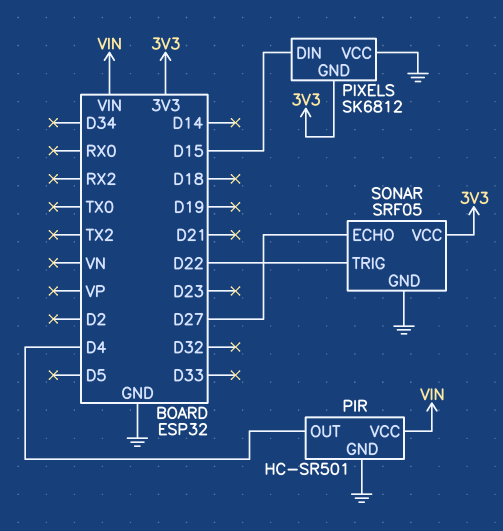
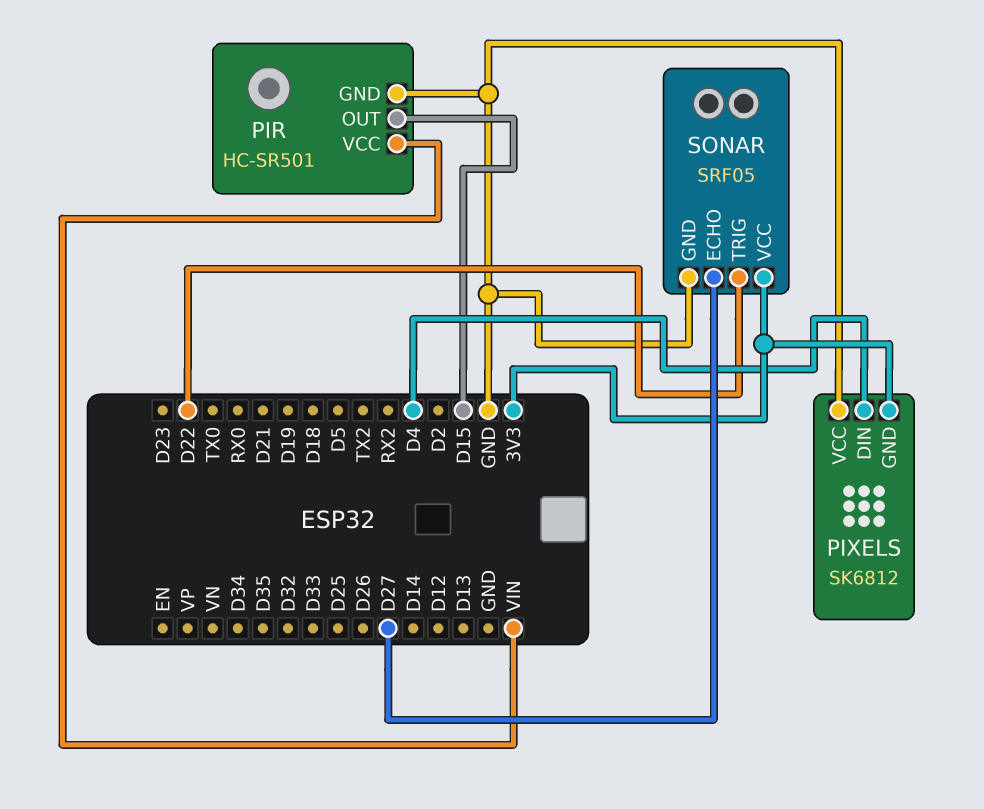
PIR pin OUT: D4 -> D15
PIXELS pin DIN: D15 -> D4

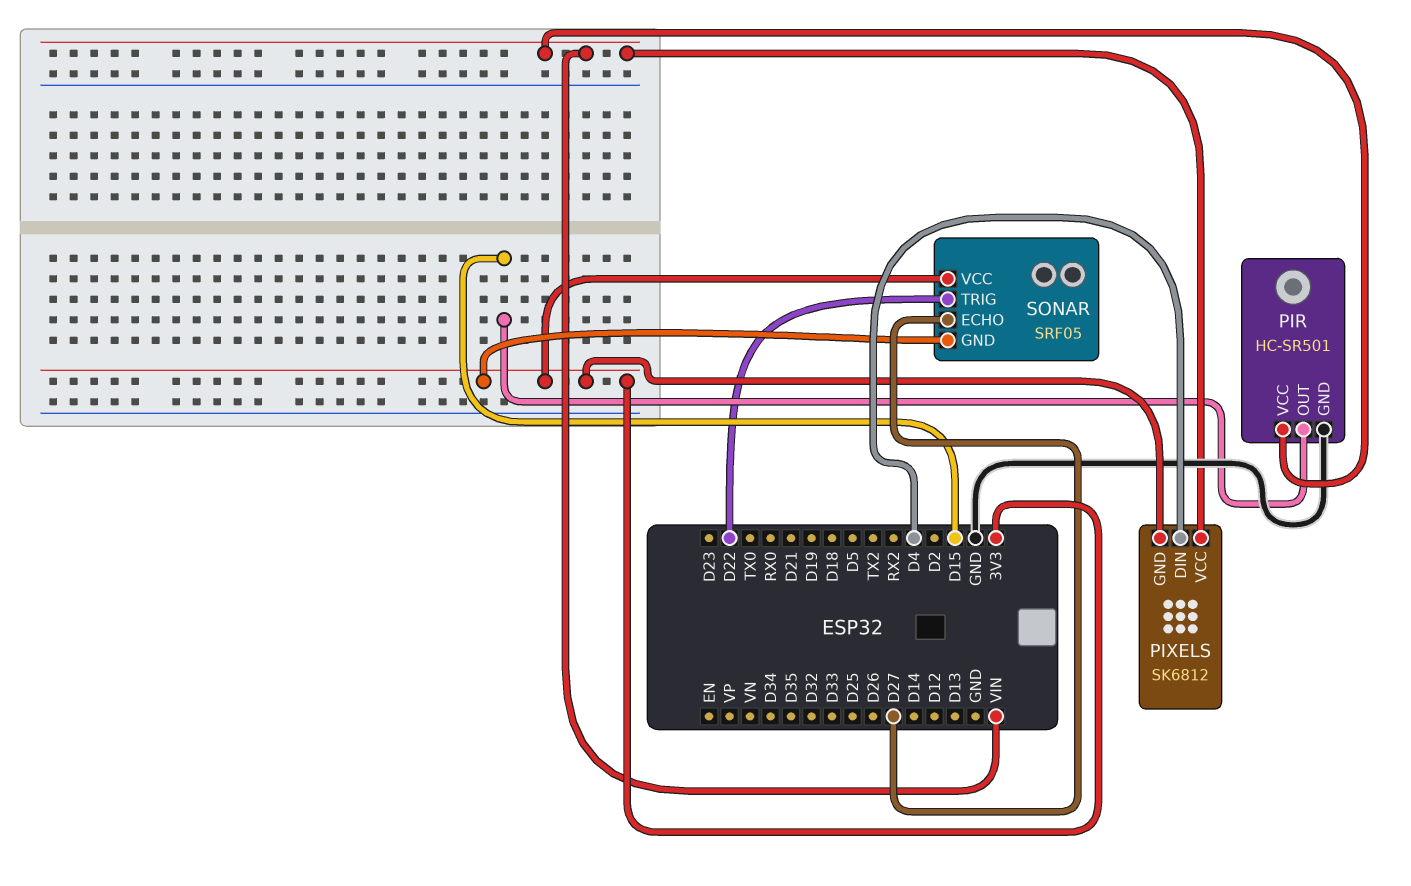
PIXELS pin VCC: GND -> VIN
SONAR pin GND: GND -> 3V3

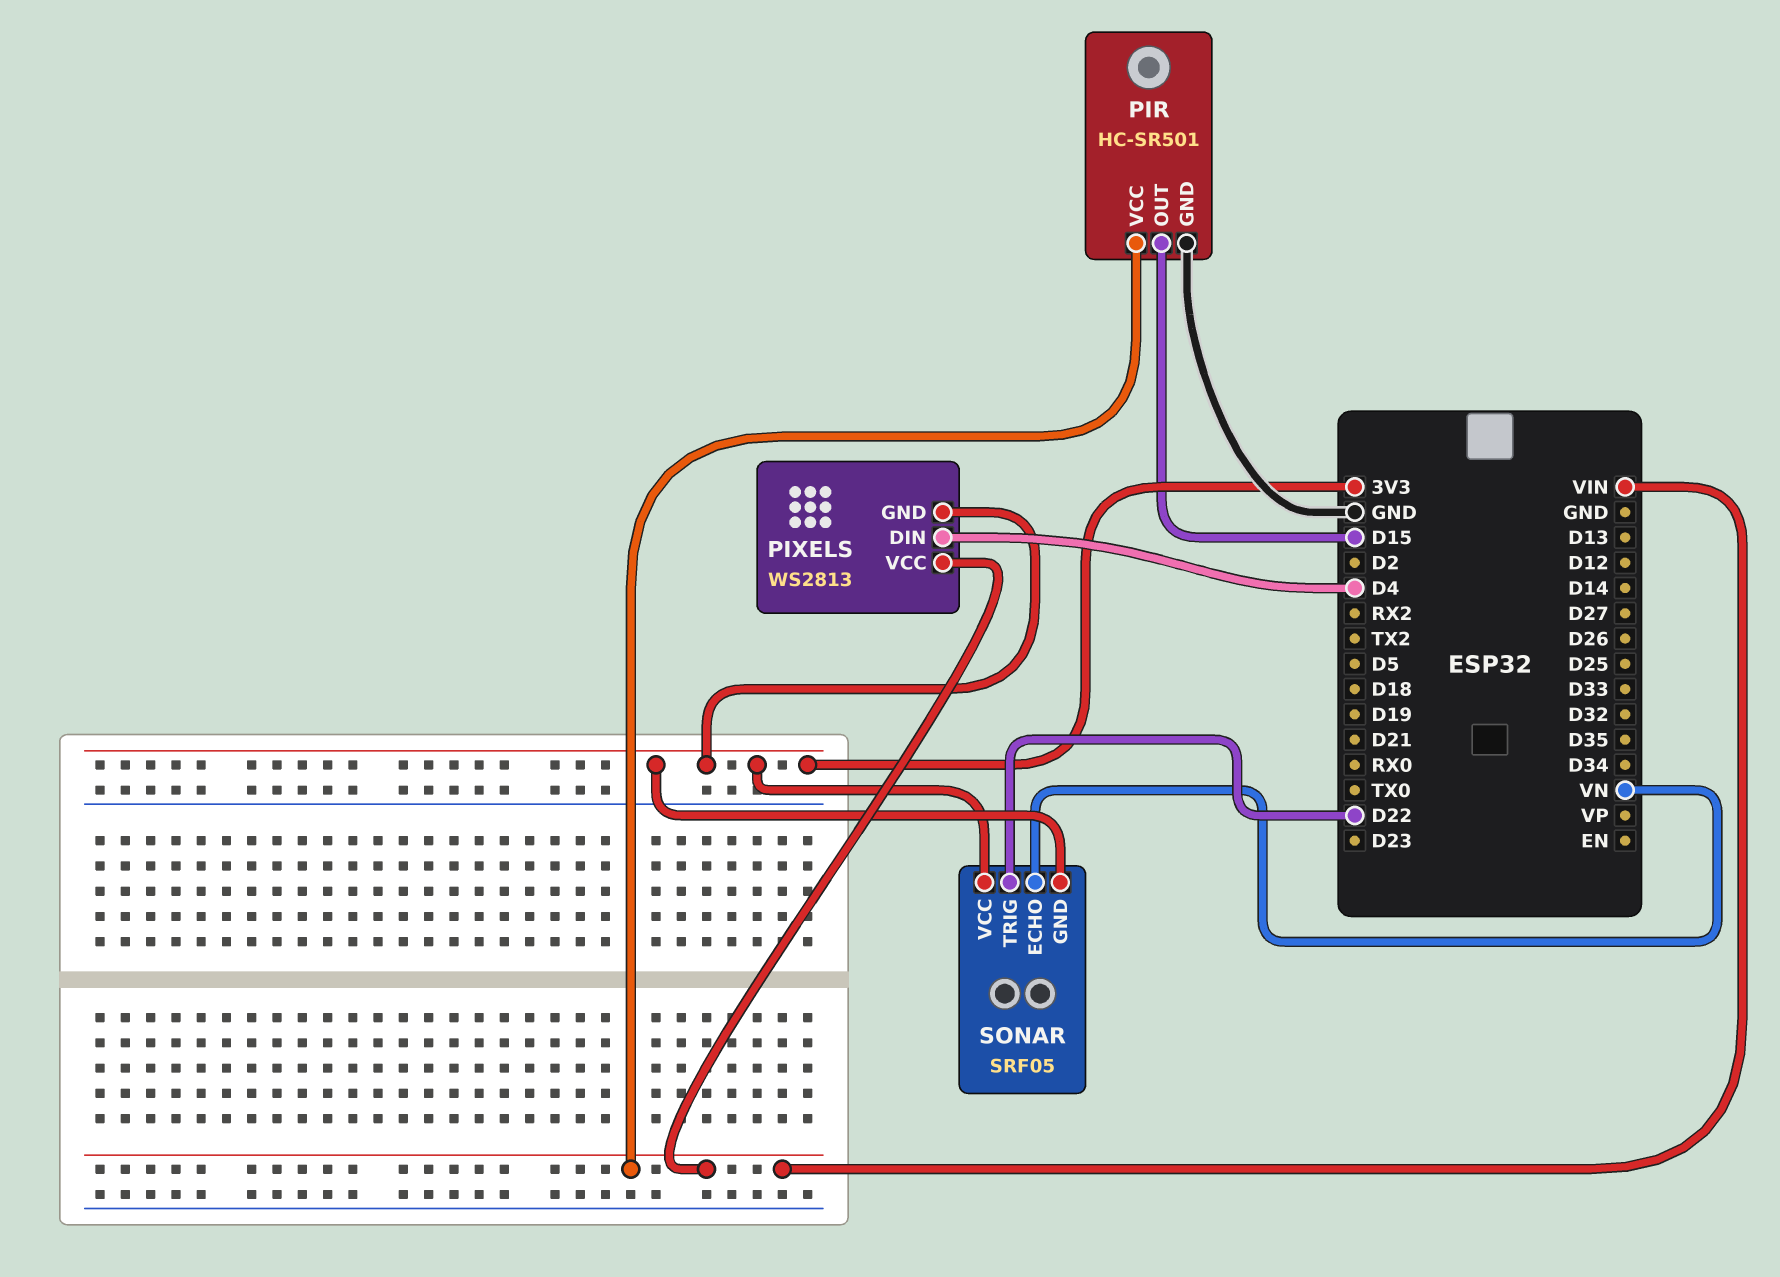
PIXELS: SK6812 -> WS2813
SONAR pin ECHO: D27 -> VN

